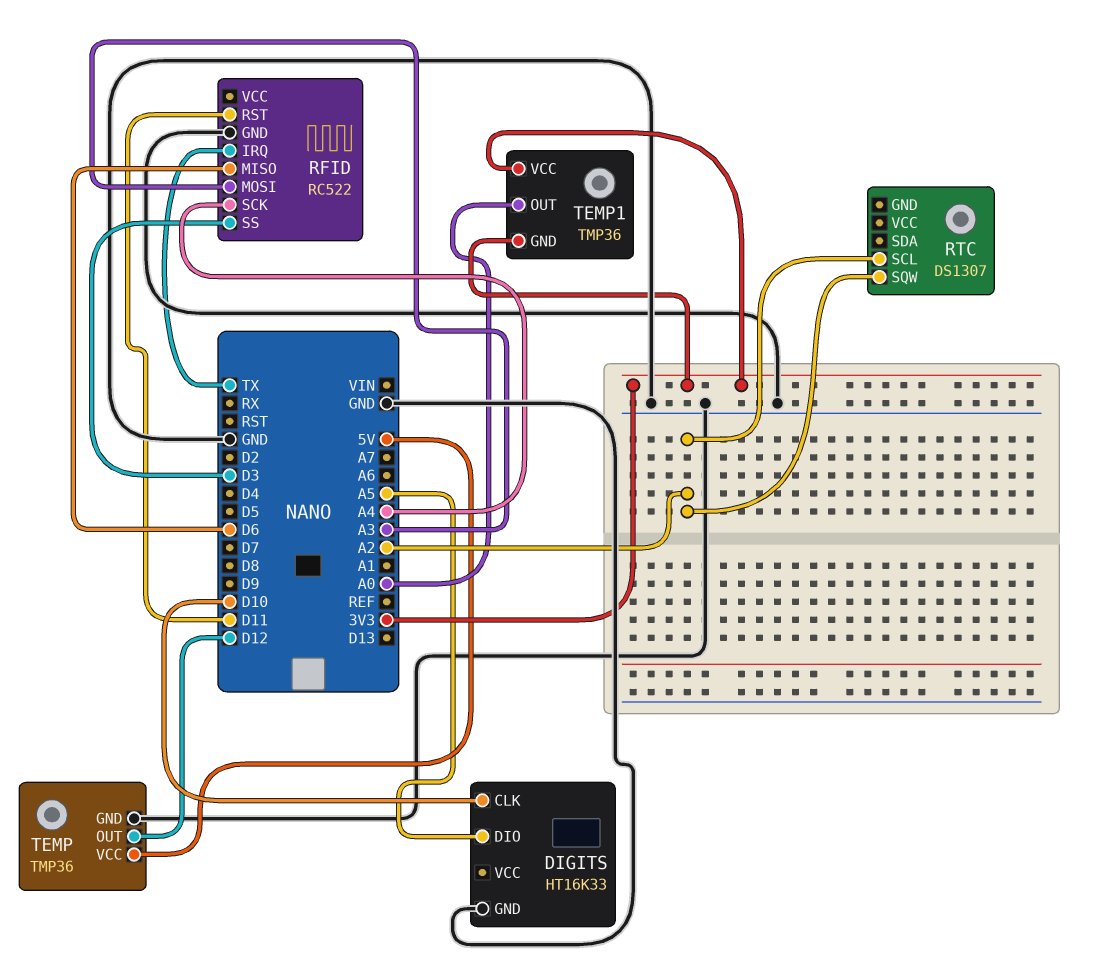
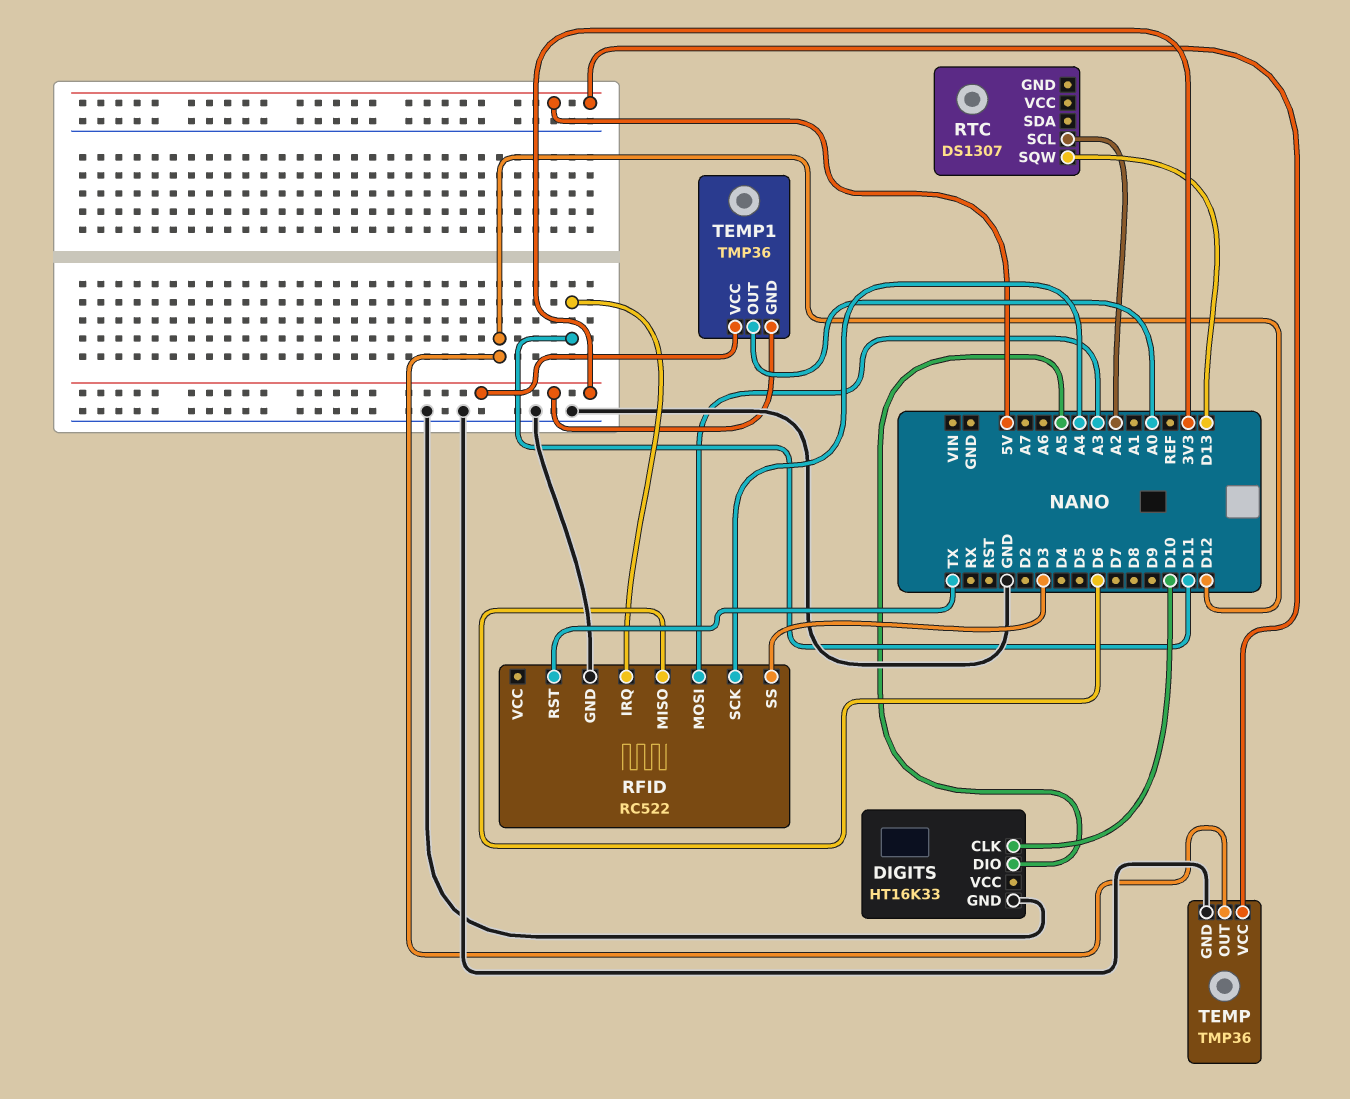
RFID pin IRQ: TX -> D11
RFID pin RST: D11 -> TX
RTC pin SQW: A2 -> D13

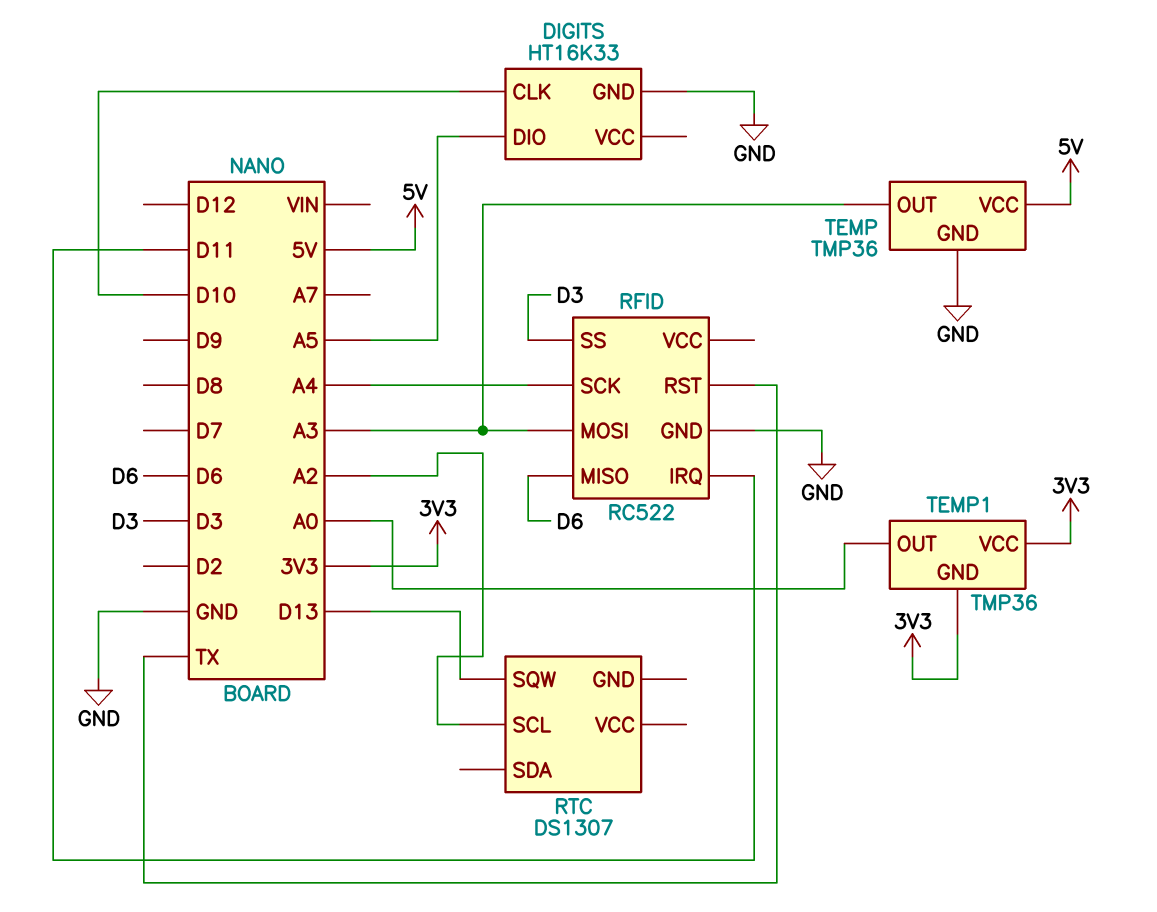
TEMP pin OUT: D12 -> A3

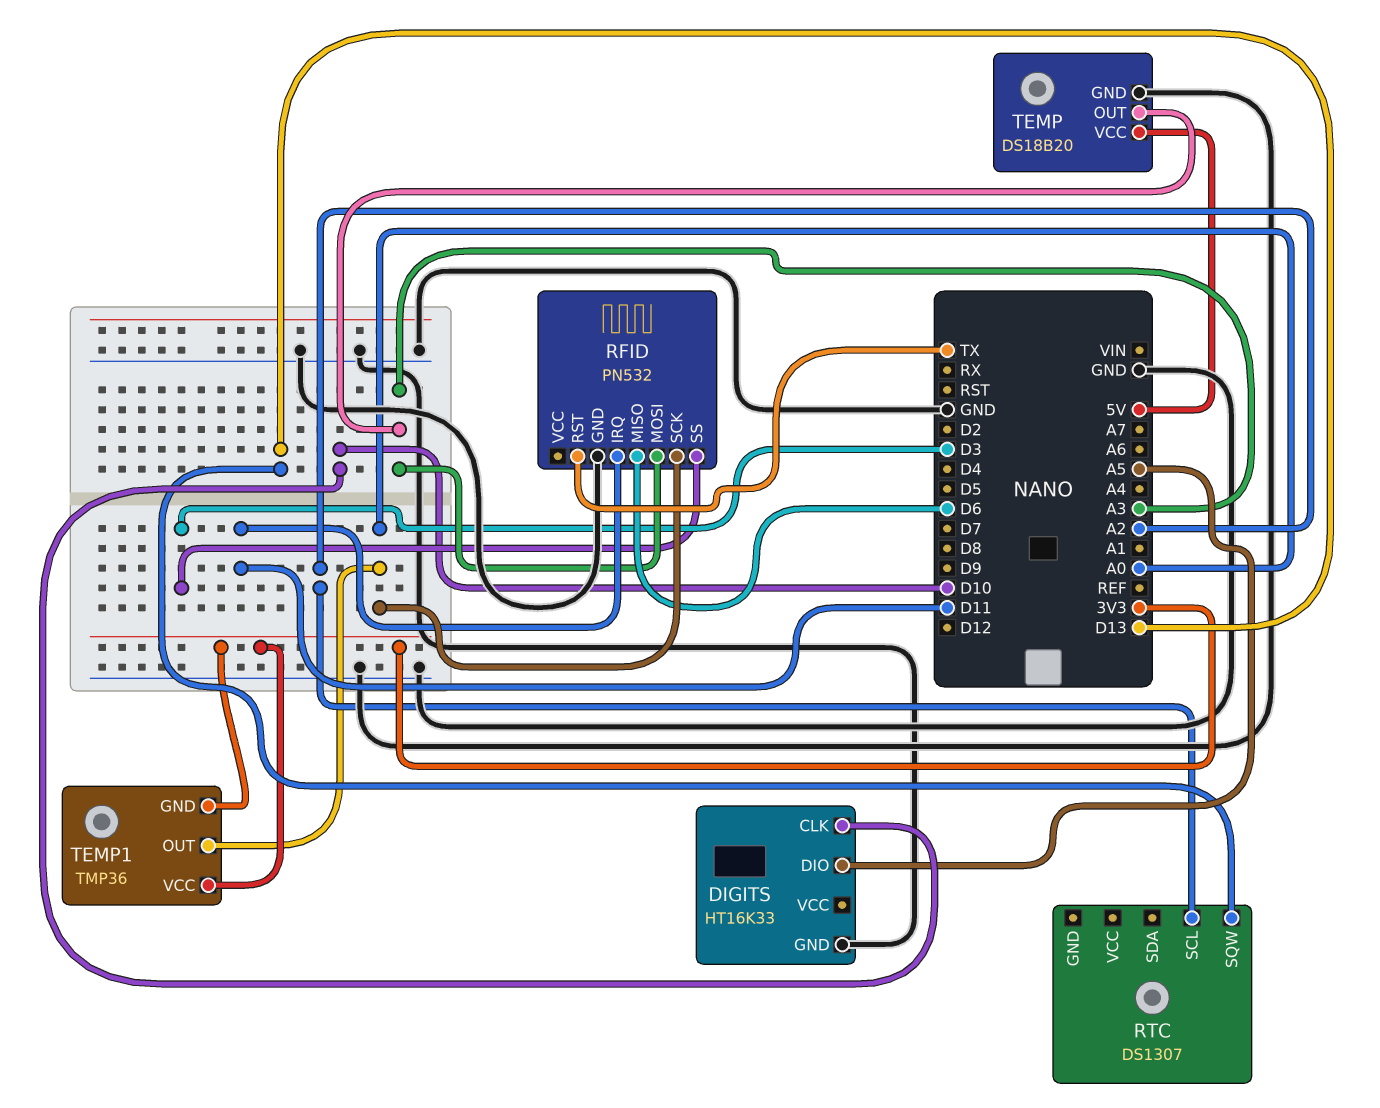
RFID: RC522 -> PN532
RFID pin SCK: A4 -> A0
TEMP: TMP36 -> DS18B20

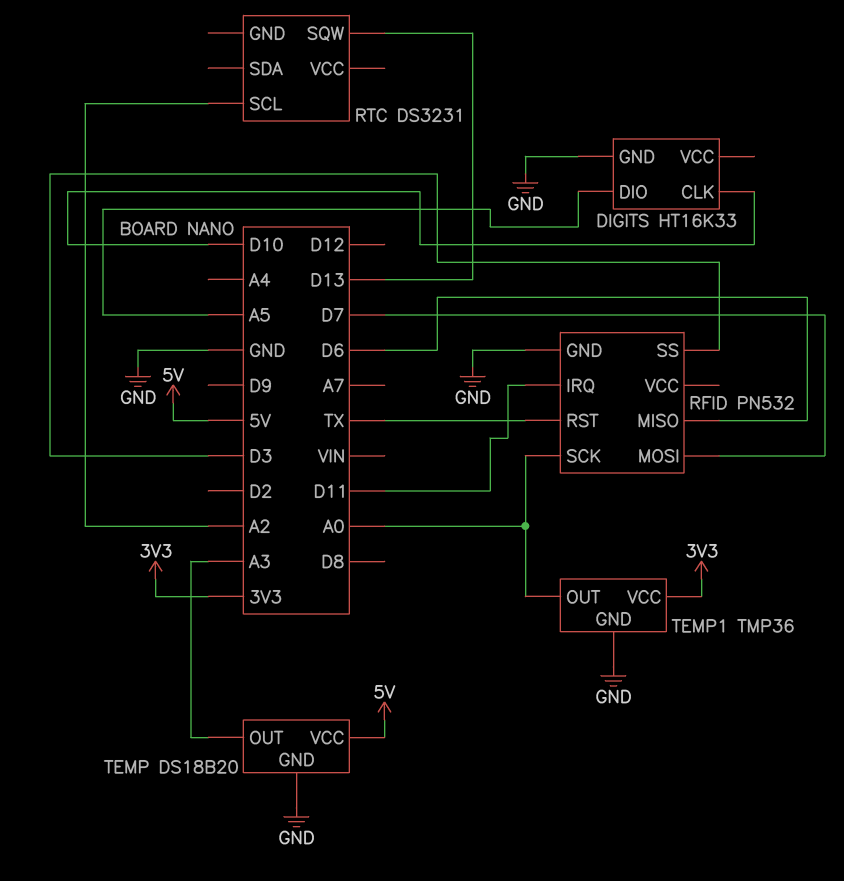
RFID pin MOSI: A3 -> D7
RTC: DS1307 -> DS3231
TEMP1 pin GND: 3V3 -> GND

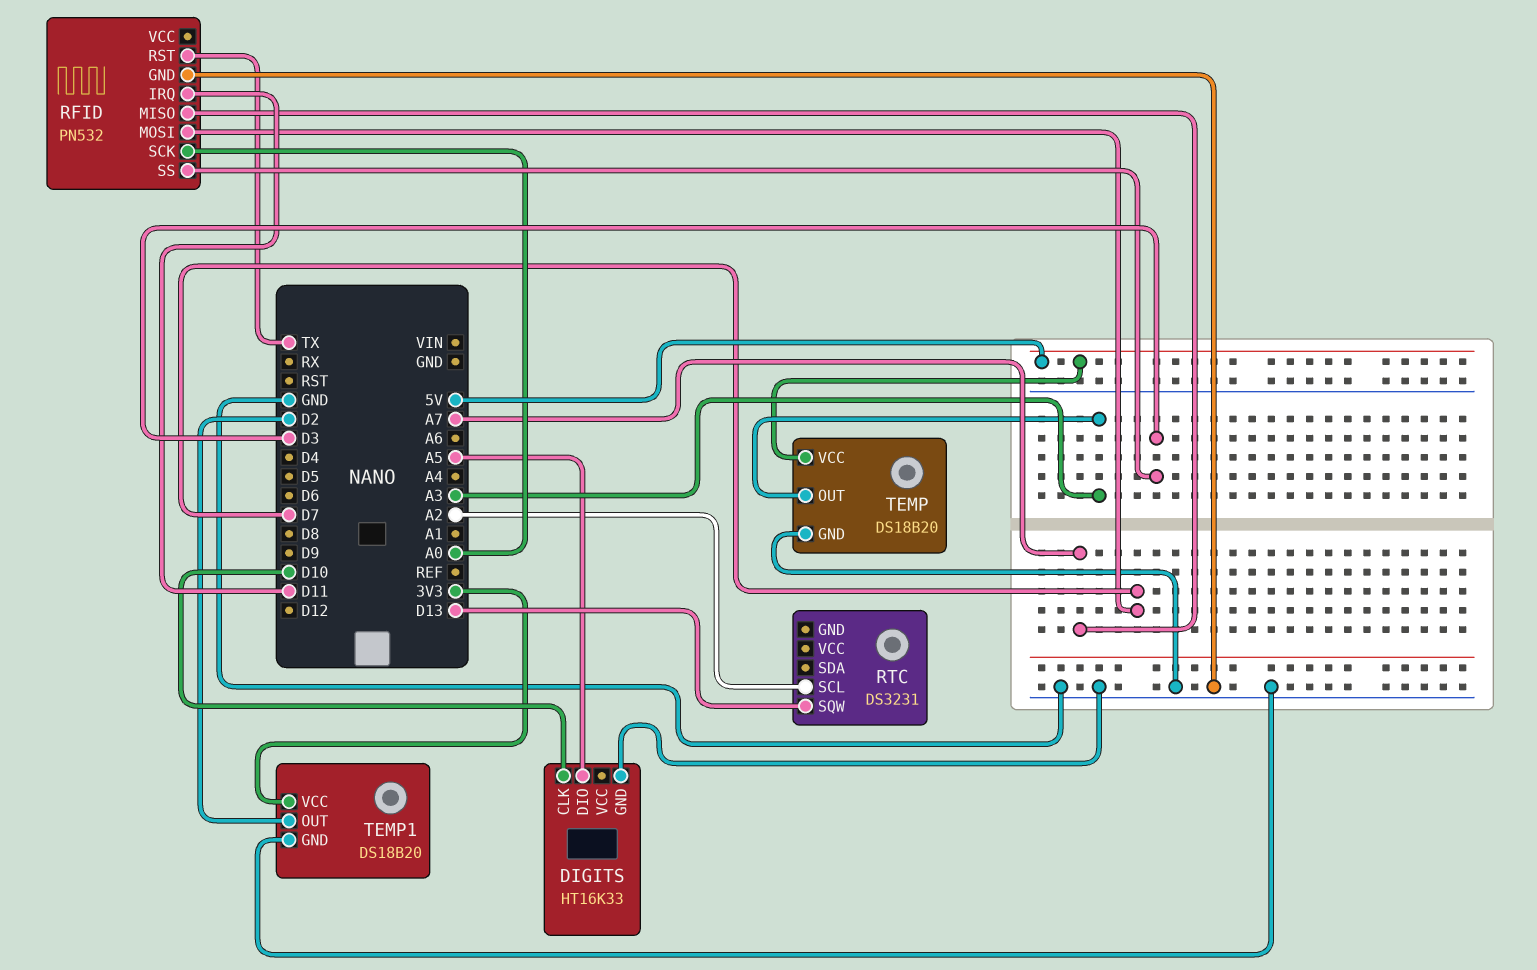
RFID pin MISO: D6 -> A7
TEMP1: TMP36 -> DS18B20
TEMP1 pin OUT: A0 -> D2

